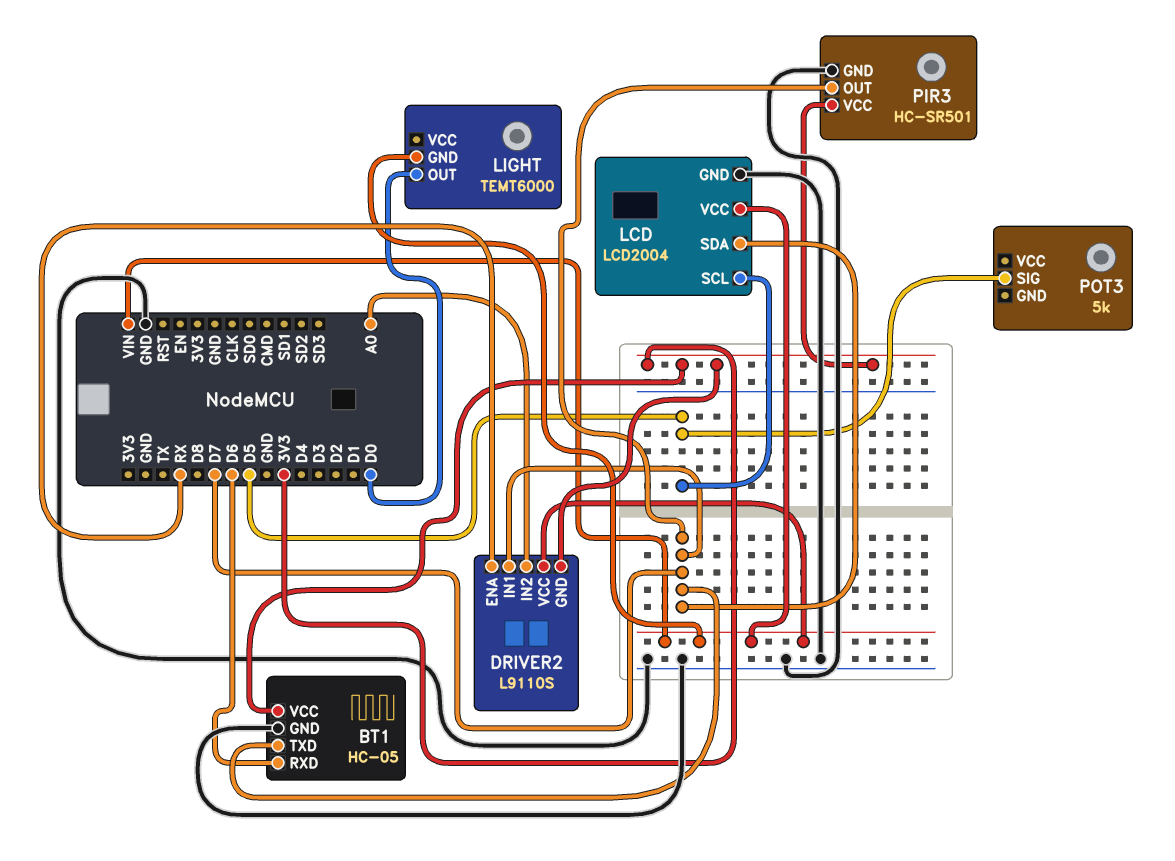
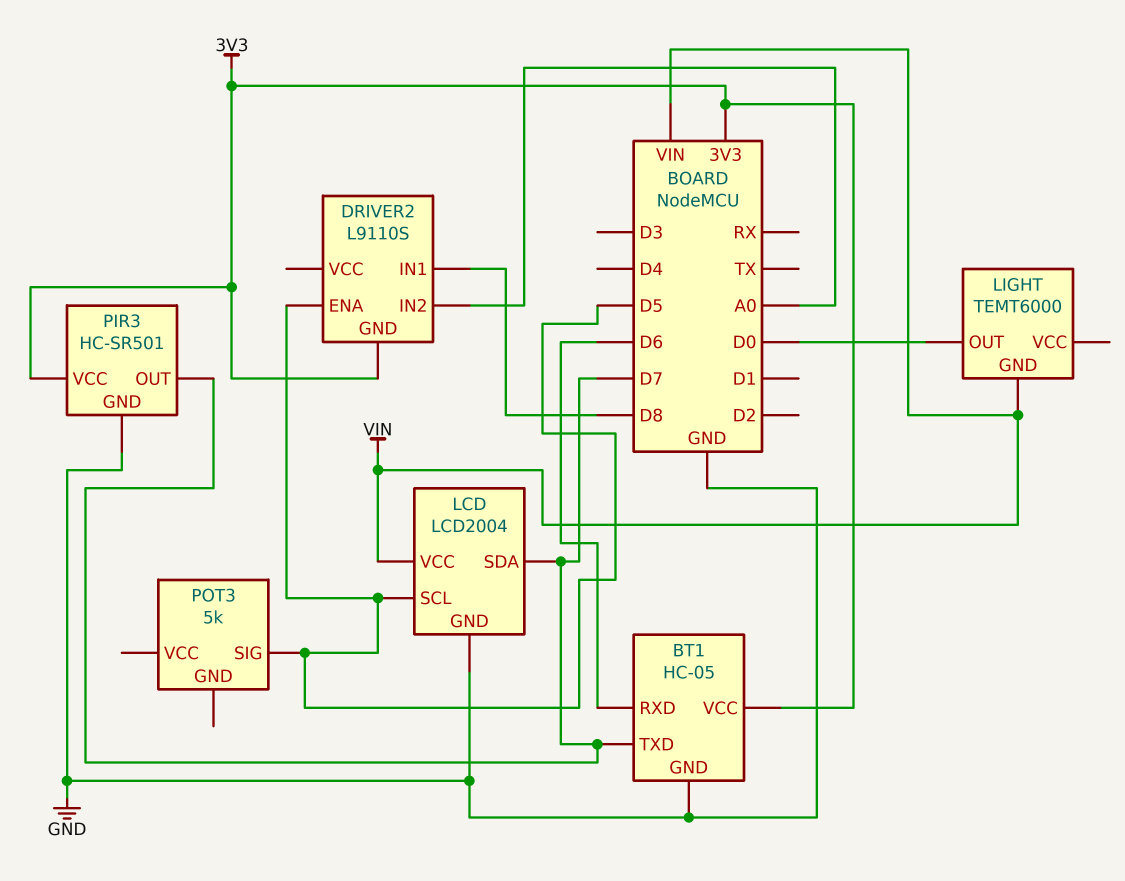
DRIVER2 pin ENA: RX -> D5
DRIVER2 pin IN1: D7 -> D8
DRIVER2 pin VCC: VIN -> none

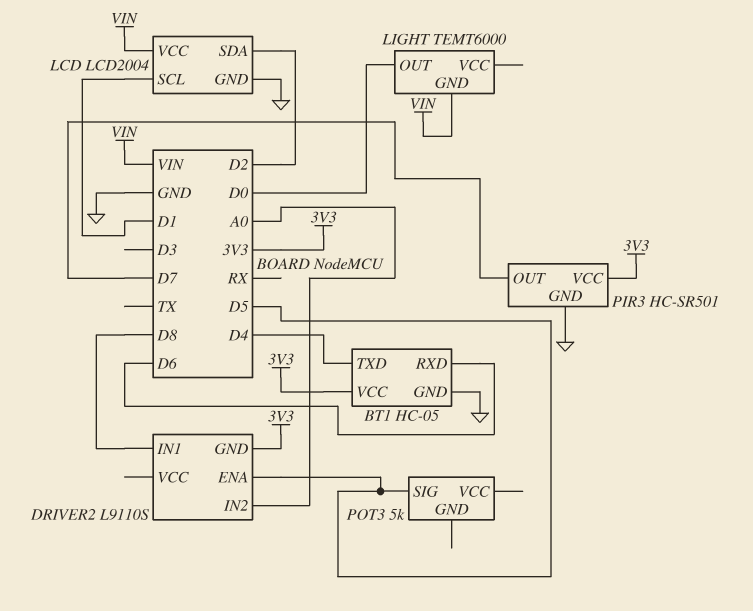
BT1 pin TXD: D7 -> D4
LCD pin SCL: D5 -> D1
LCD pin SDA: D7 -> D2

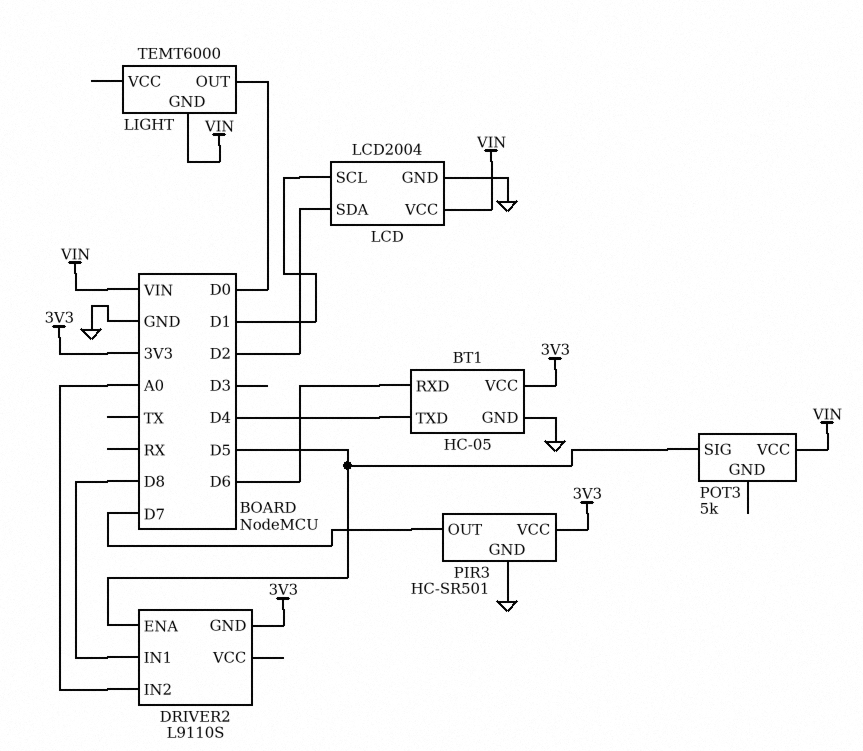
POT3 pin VCC: none -> VIN

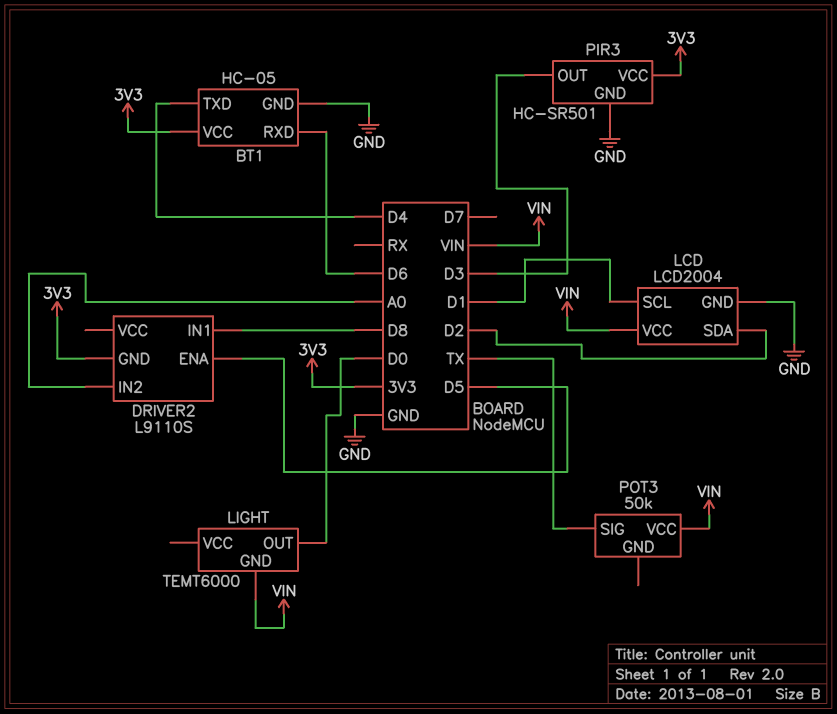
PIR3 pin OUT: D7 -> D3
POT3: 5k -> 50k
POT3 pin SIG: D5 -> TX

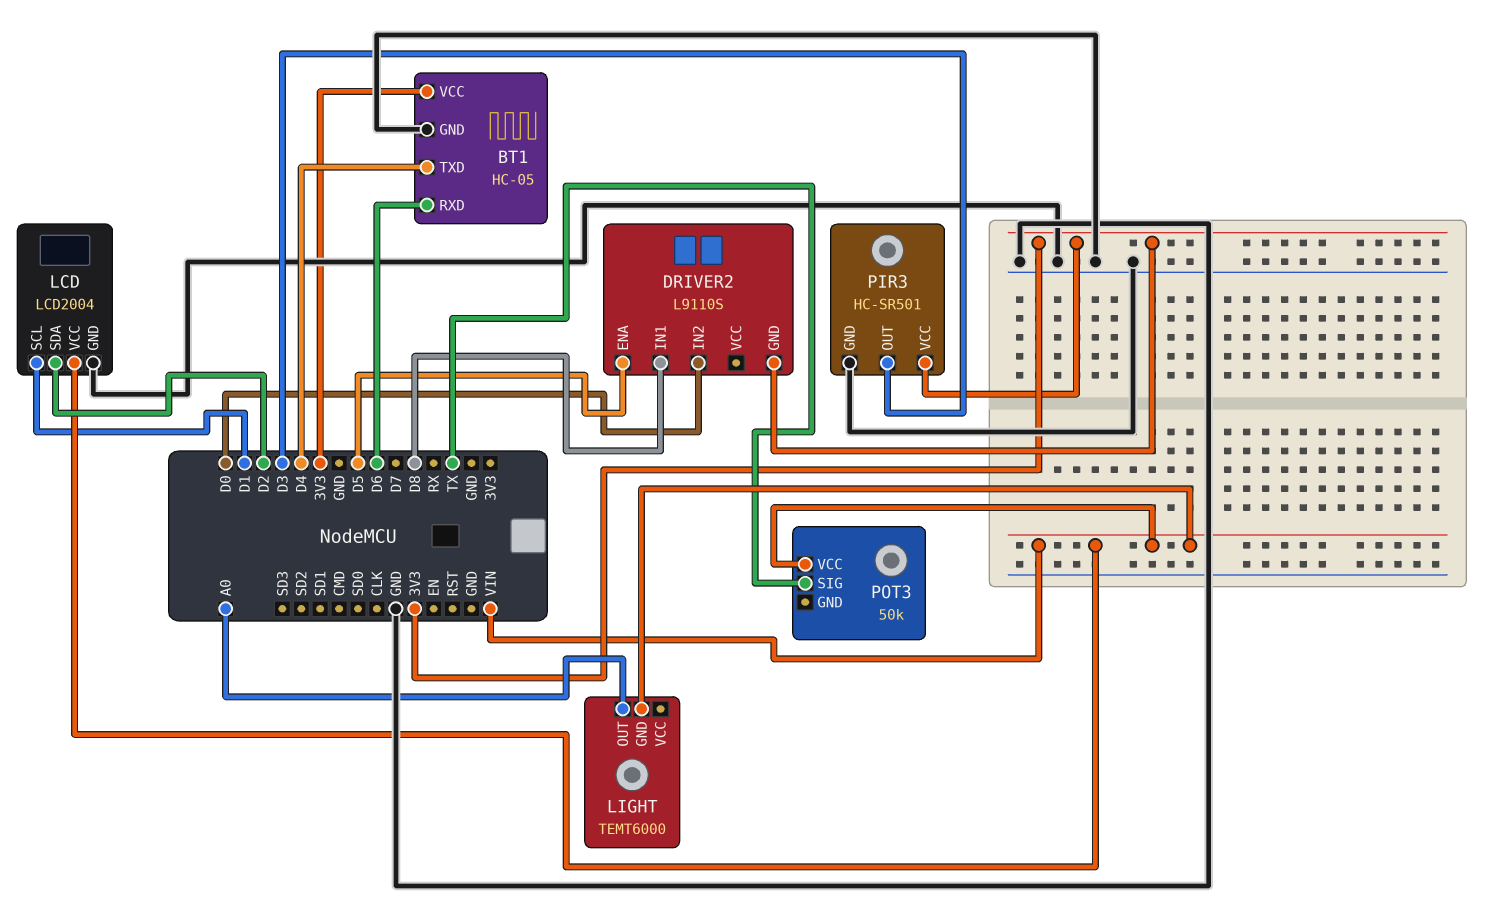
DRIVER2 pin IN2: A0 -> D0
LIGHT pin OUT: D0 -> A0

